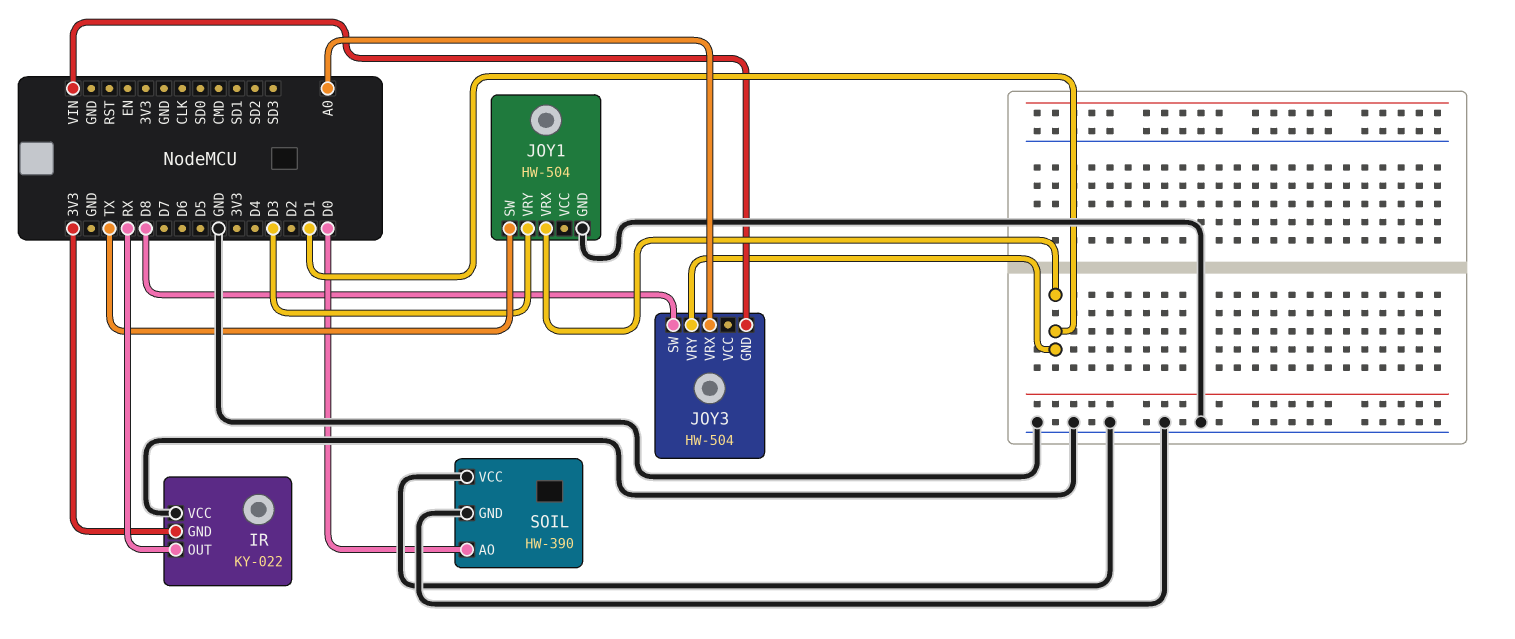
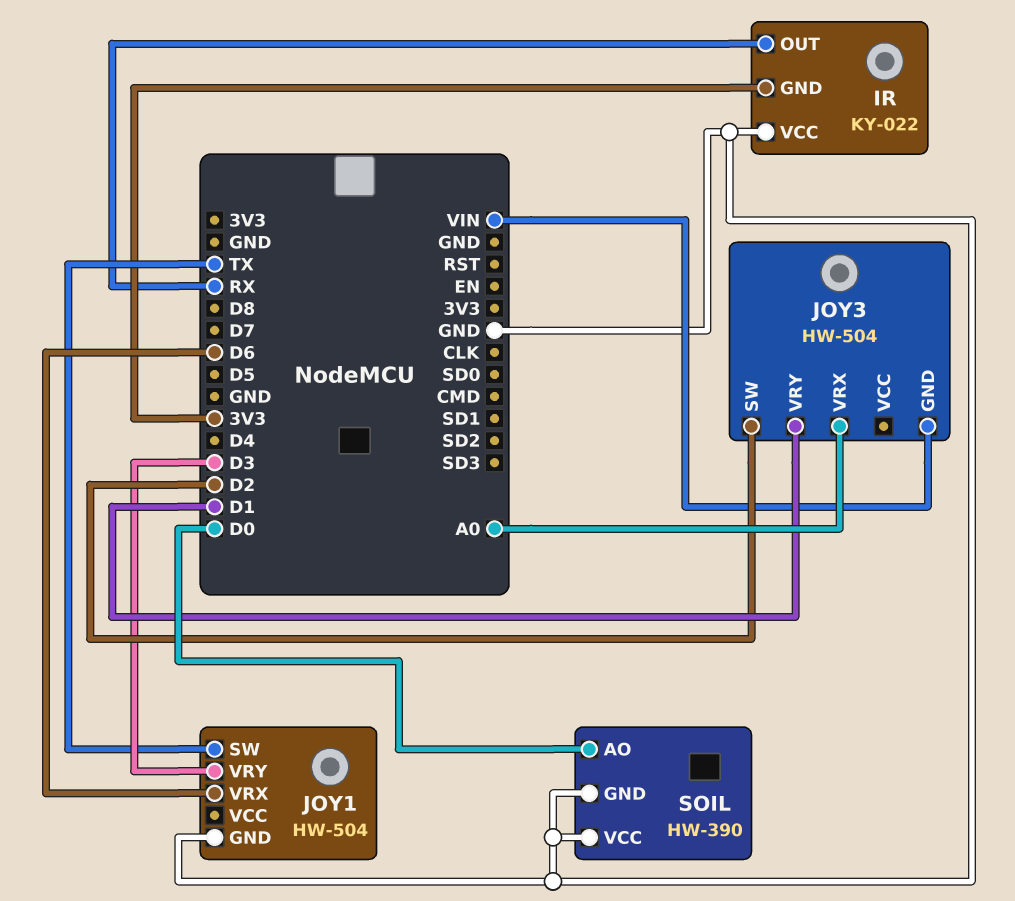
JOY1 pin VRX: D1 -> D6
JOY3 pin SW: D8 -> D2

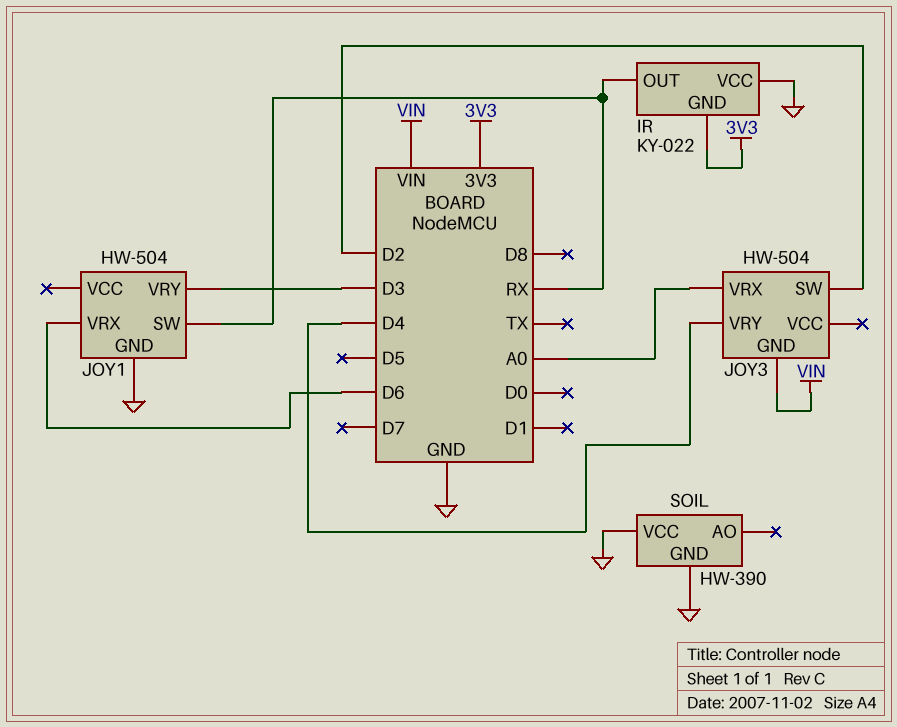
JOY1 pin SW: TX -> RX
JOY3 pin VRY: D1 -> D4
SOIL pin AO: D0 -> none

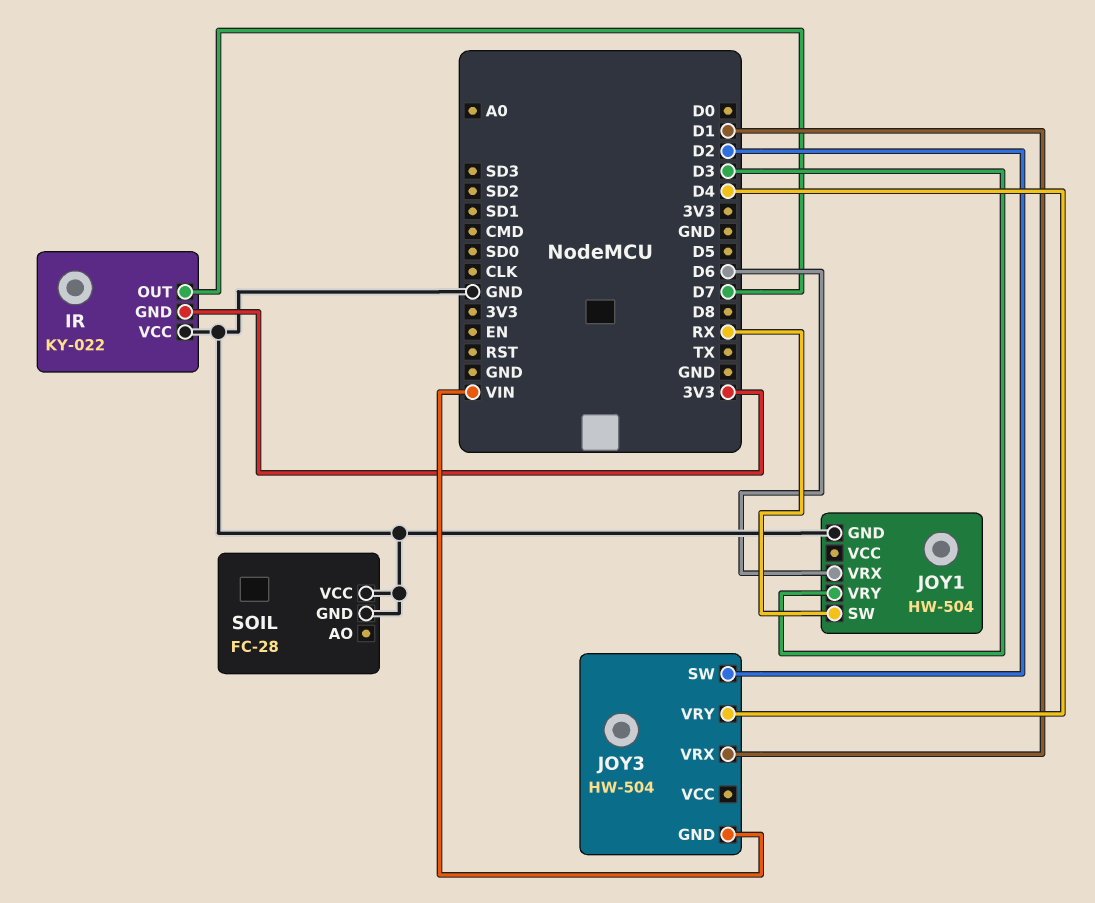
IR pin OUT: RX -> D7
JOY3 pin VRX: A0 -> D1
SOIL: HW-390 -> FC-28

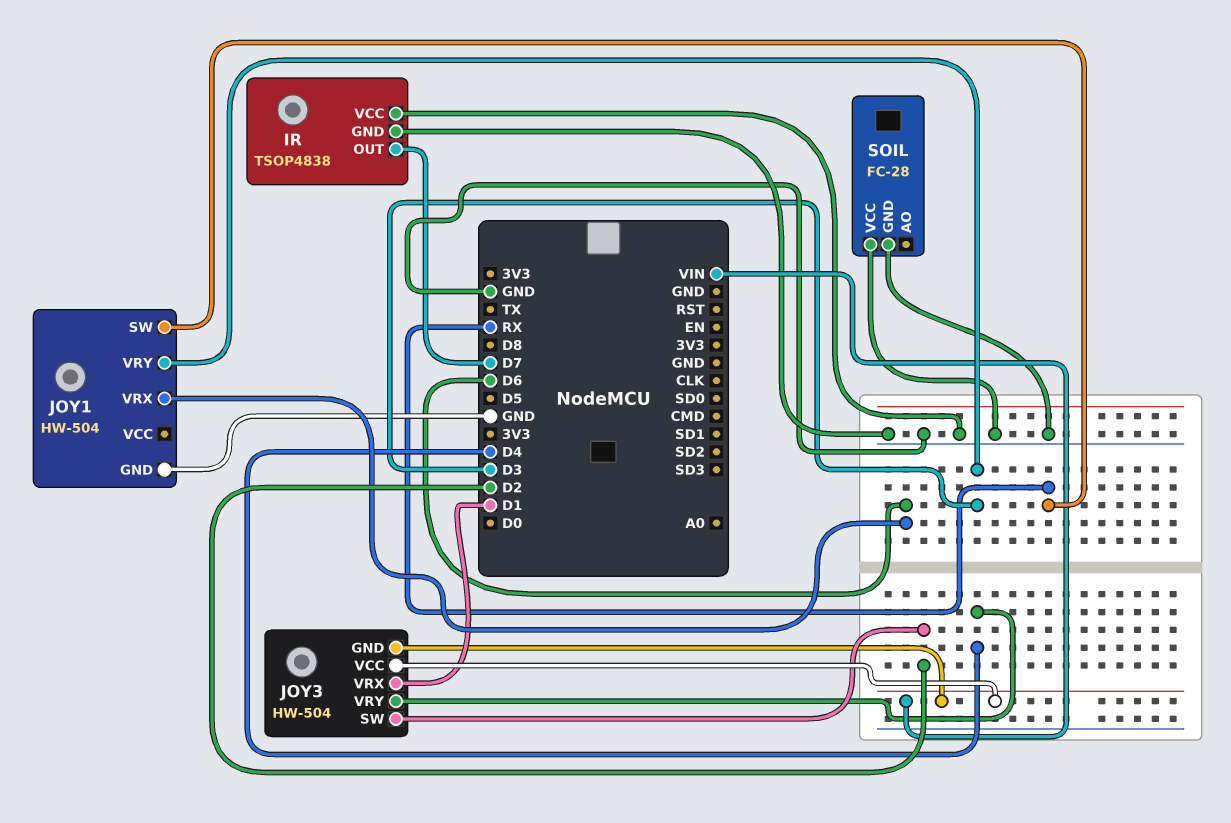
IR: KY-022 -> TSOP4838
IR pin GND: 3V3 -> GND
JOY3 pin VCC: none -> VIN

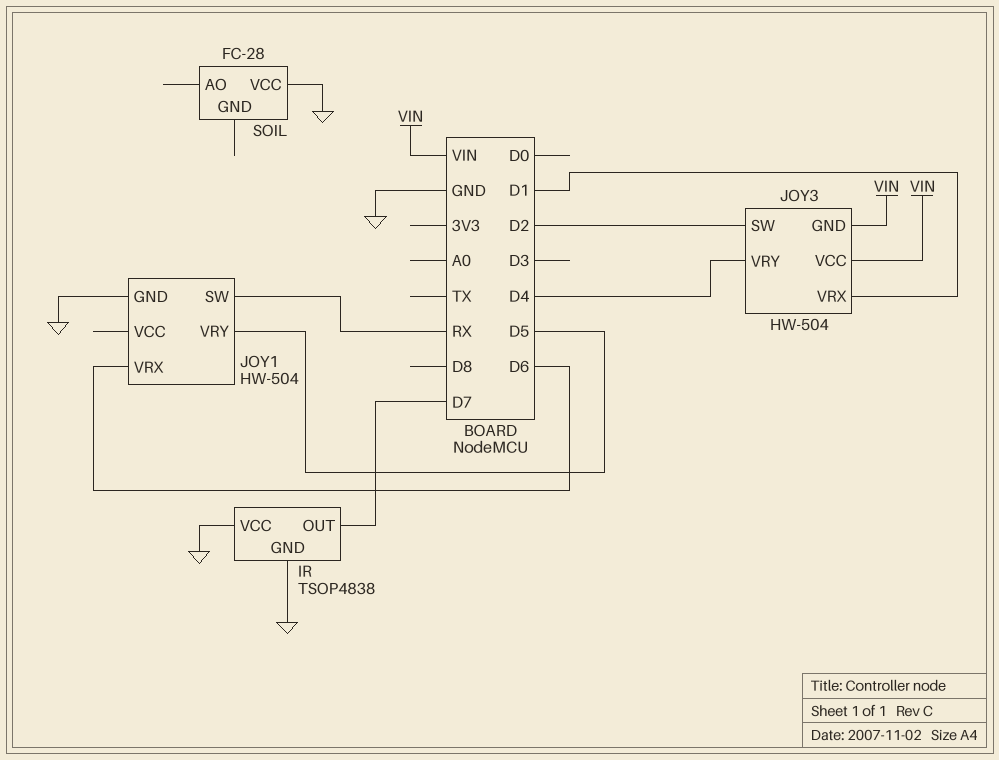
JOY1 pin VRY: D3 -> D5
SOIL pin GND: GND -> none

